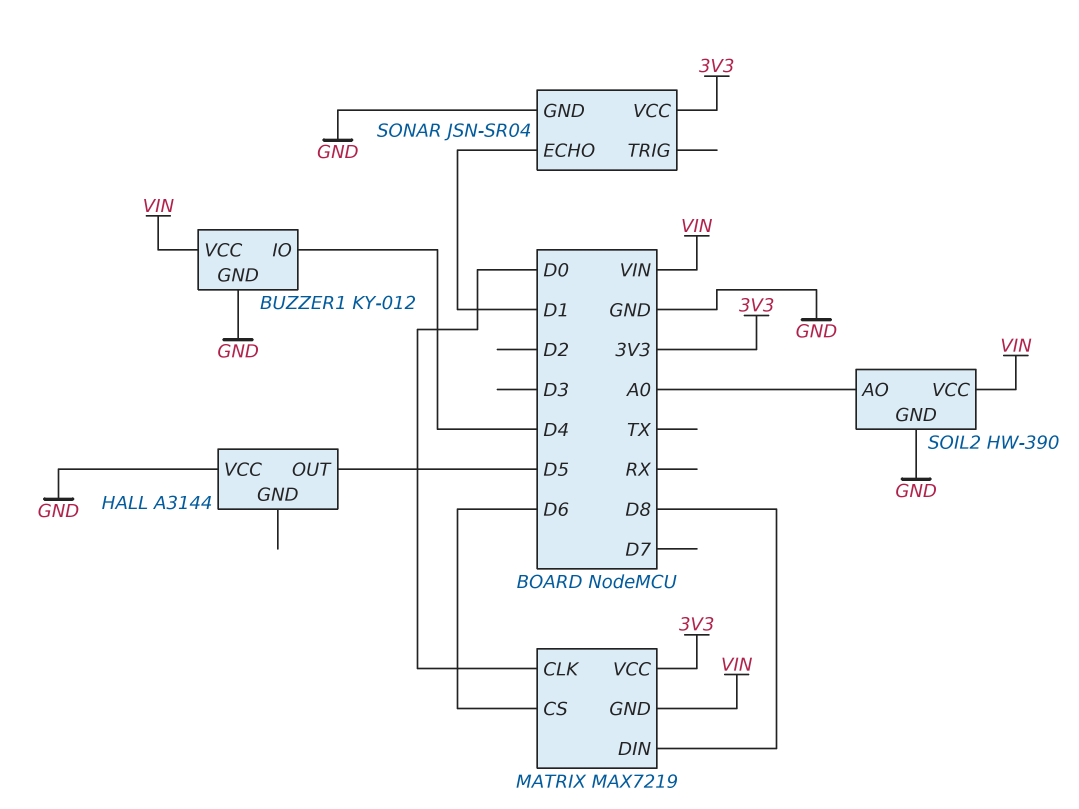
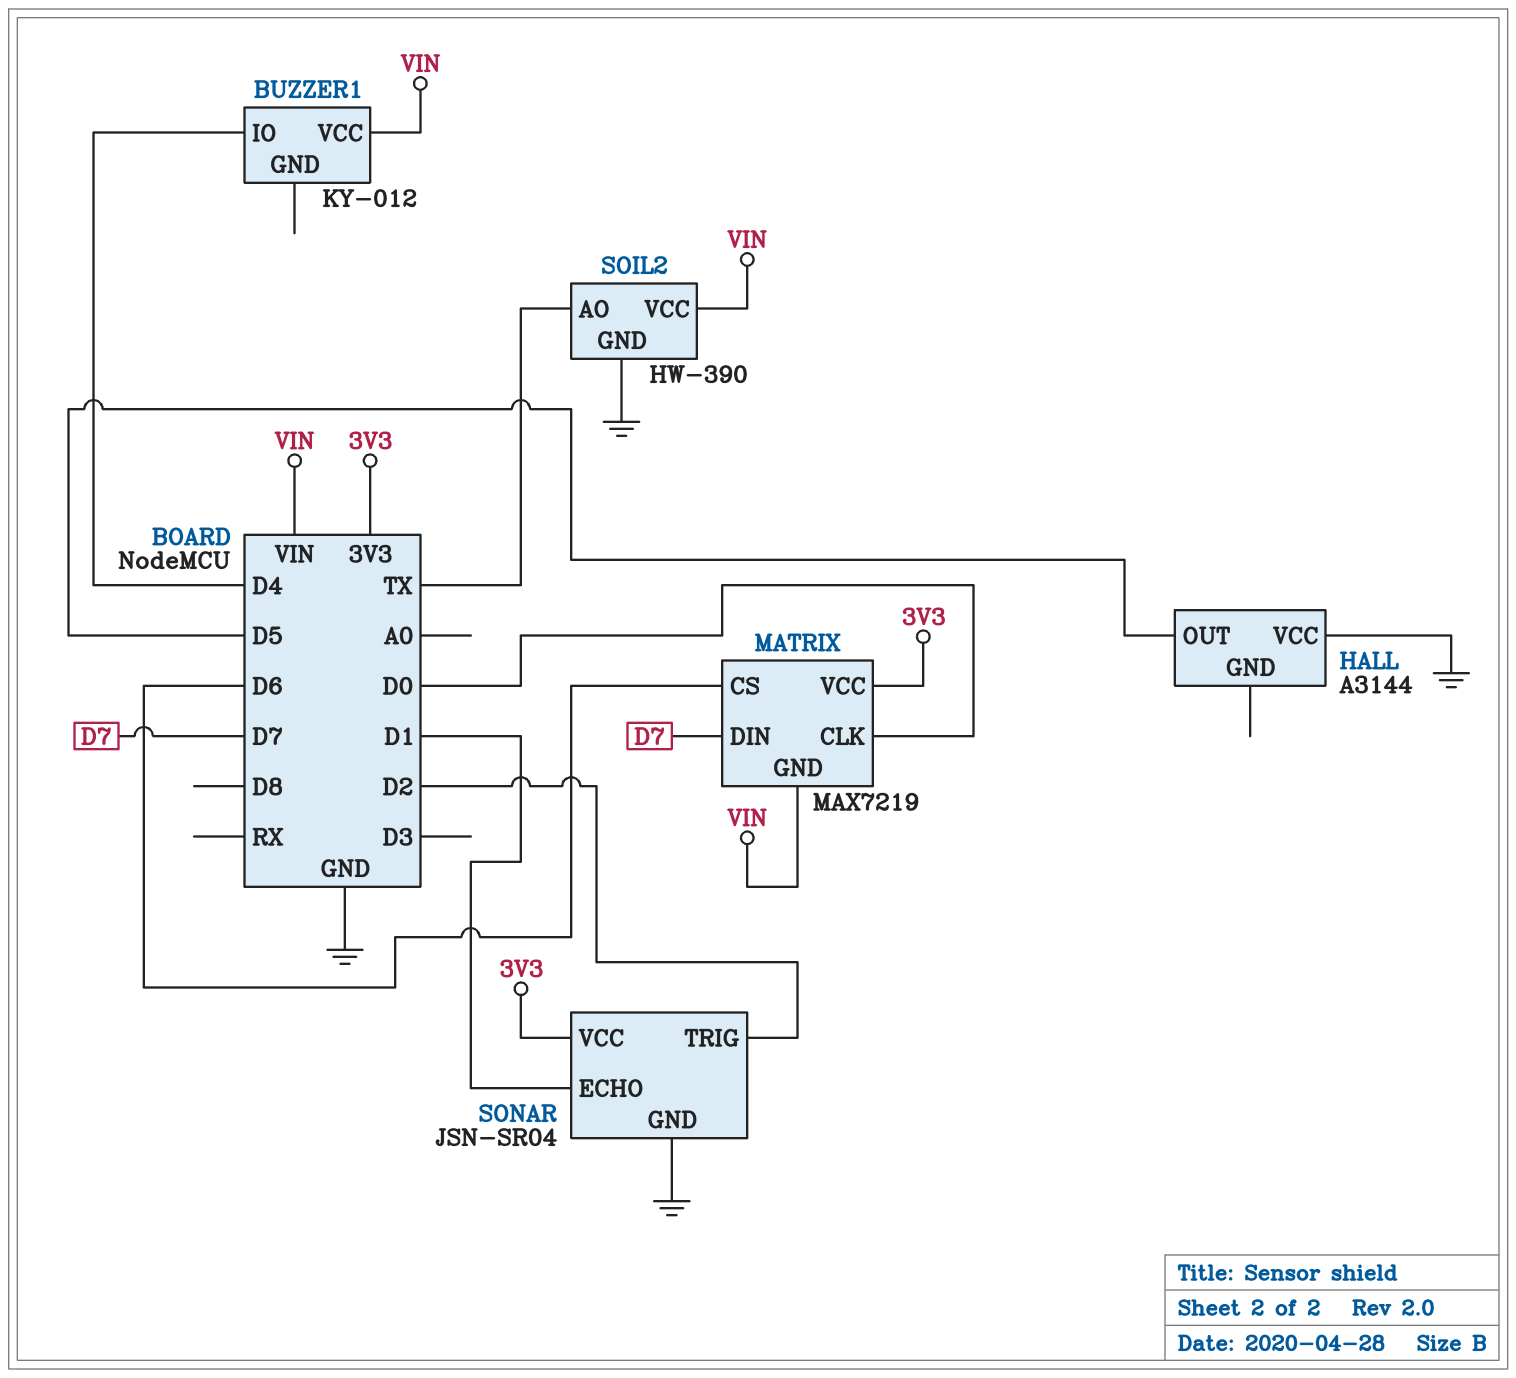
BUZZER1 pin GND: GND -> none
MATRIX pin DIN: D8 -> D7
SOIL2 pin AO: A0 -> TX
SONAR pin TRIG: none -> D2

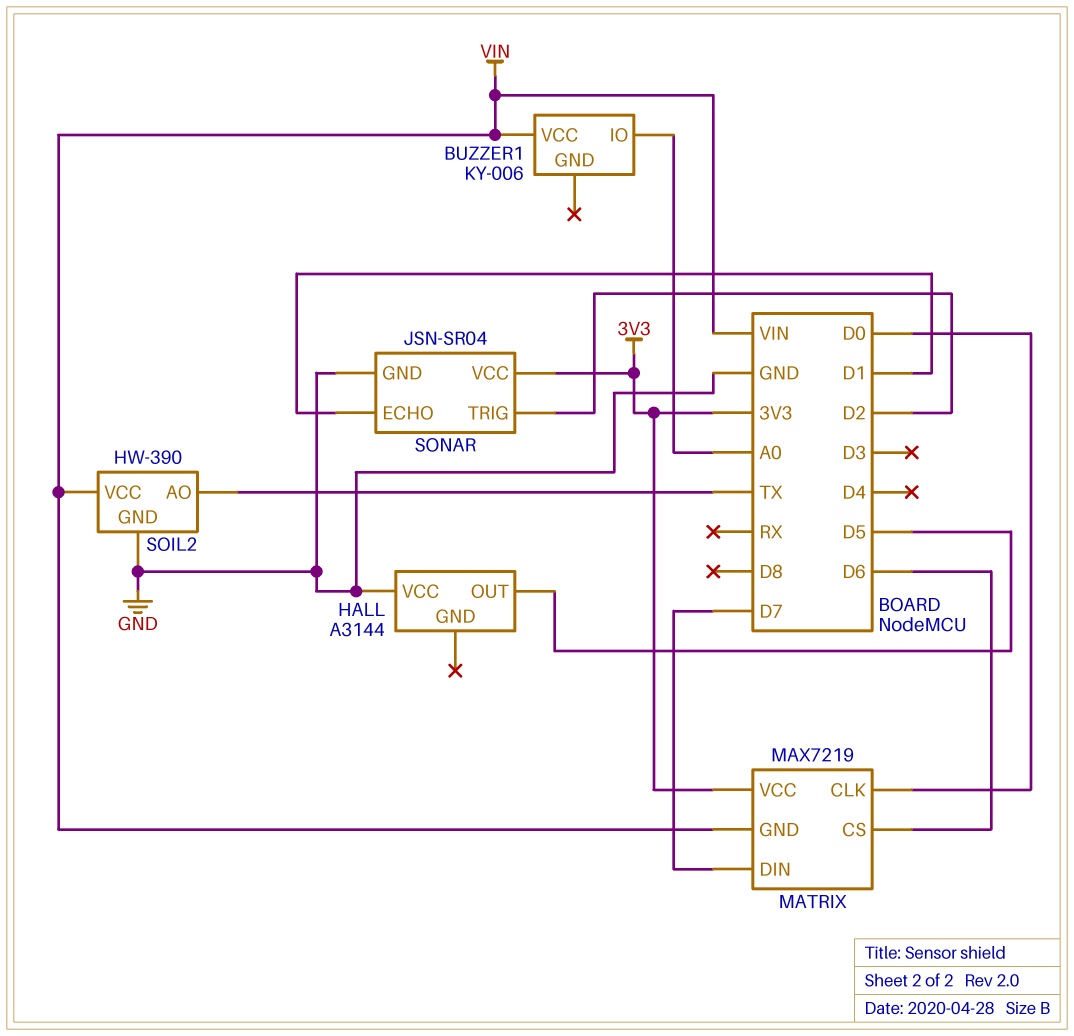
BUZZER1: KY-012 -> KY-006
BUZZER1 pin IO: D4 -> A0

